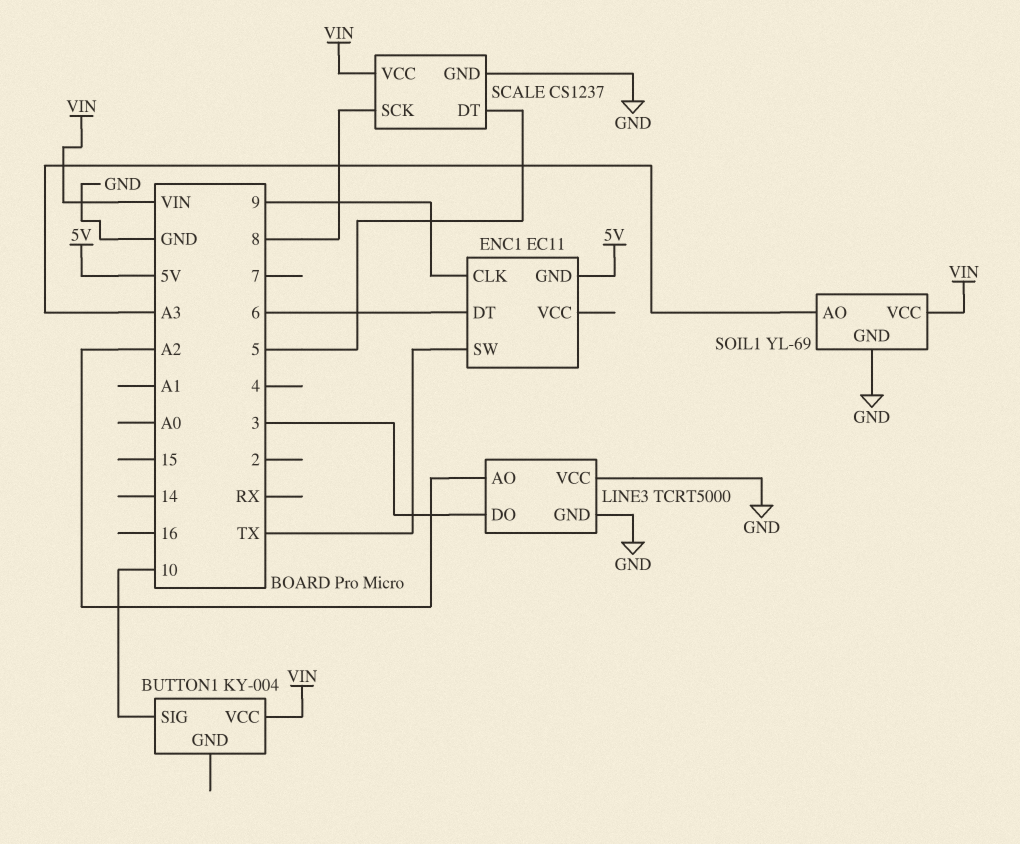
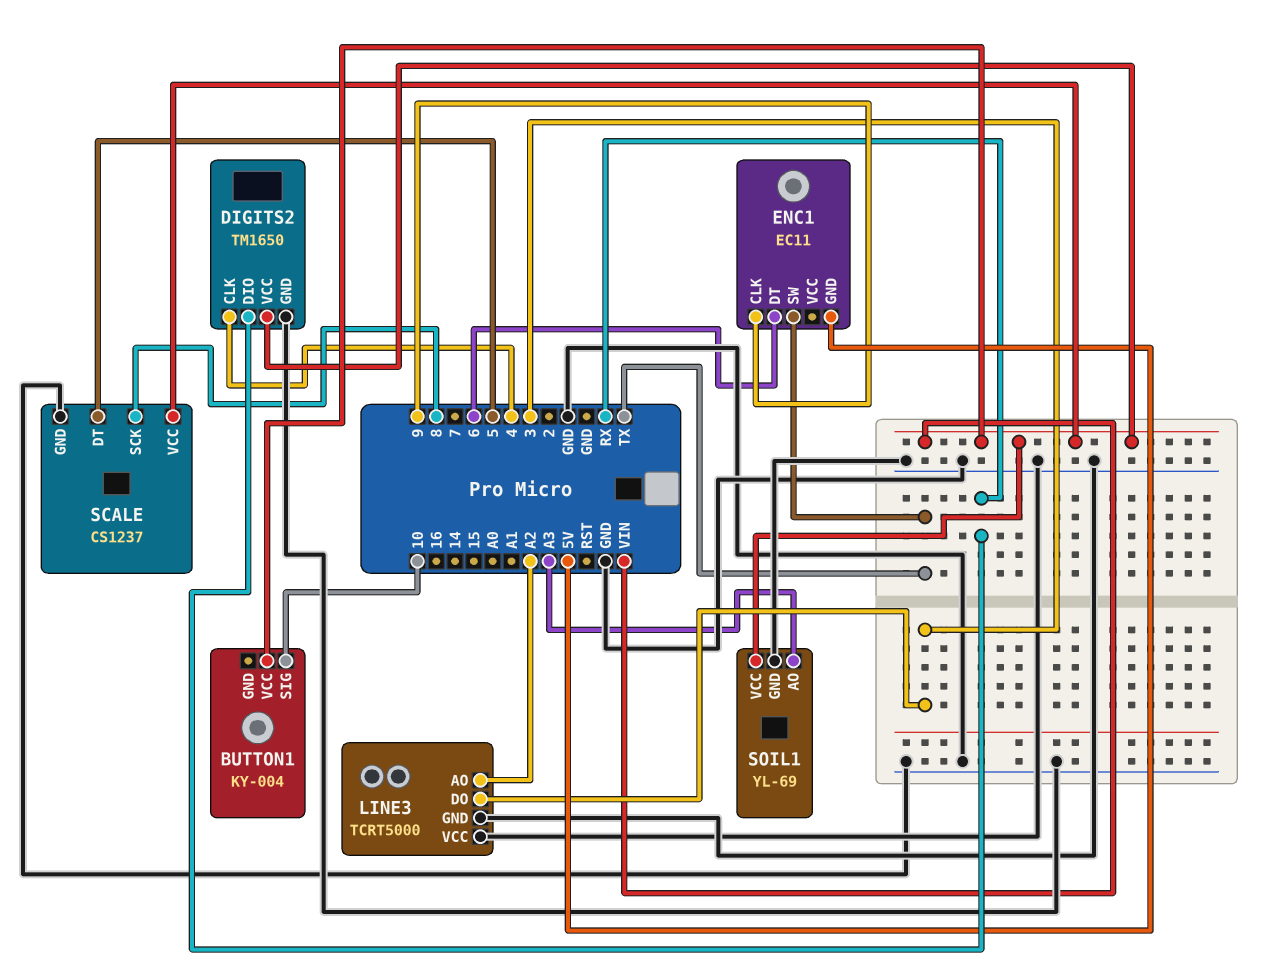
DIGITS2: none -> TM1650
DIGITS2 pin CLK: none -> 4
DIGITS2 pin DIO: none -> RX
DIGITS2 pin GND: none -> GND
DIGITS2 pin VCC: none -> VIN

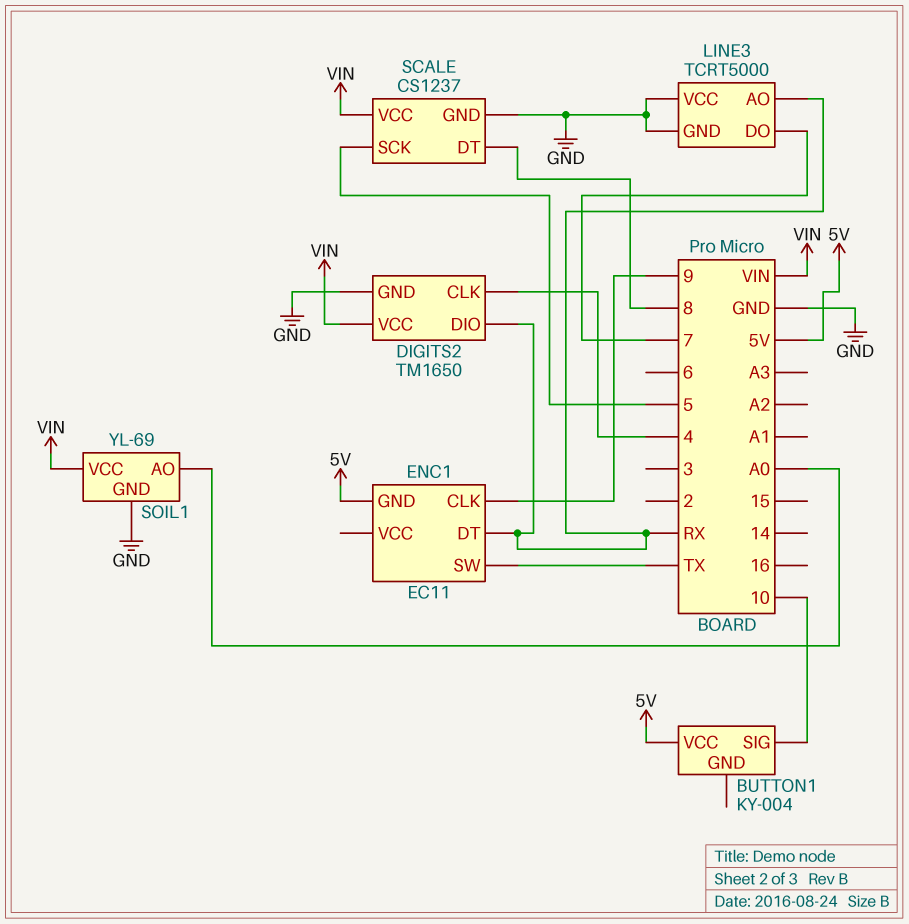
BUTTON1 pin VCC: VIN -> 5V
ENC1 pin DT: 6 -> RX
LINE3 pin AO: A2 -> RX
LINE3 pin DO: 3 -> 7
SCALE pin DT: 5 -> 8
SCALE pin SCK: 8 -> 5
SOIL1 pin AO: A3 -> A0

